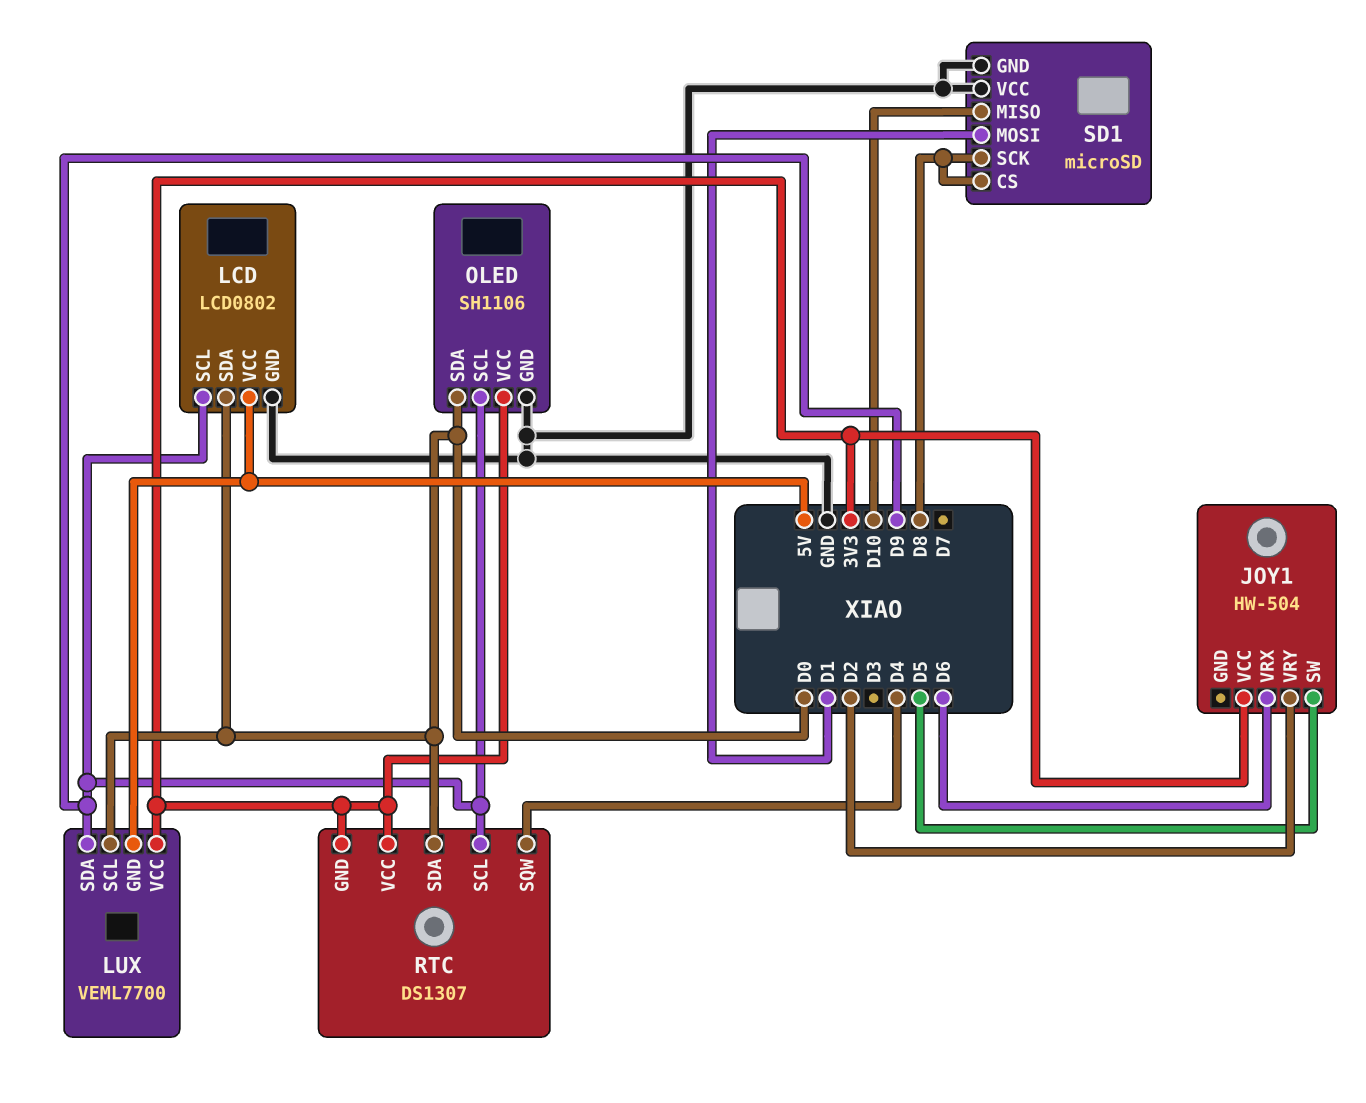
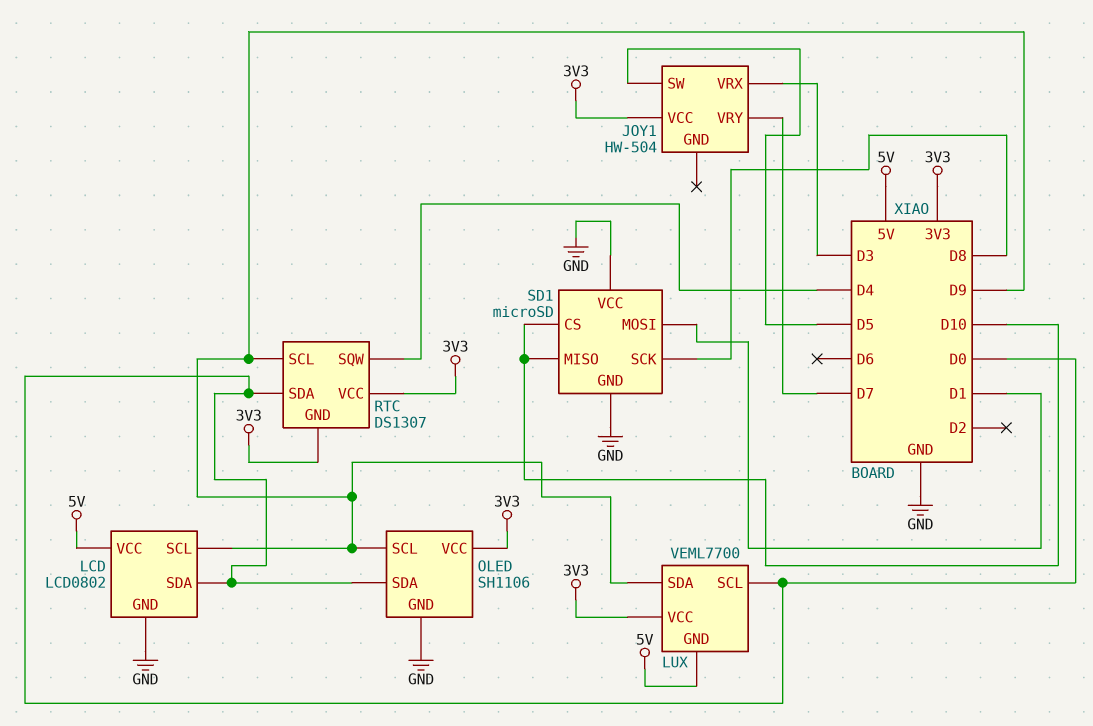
JOY1 pin VRX: D6 -> D3
JOY1 pin VRY: D2 -> D7
SD1 pin CS: D8 -> D10

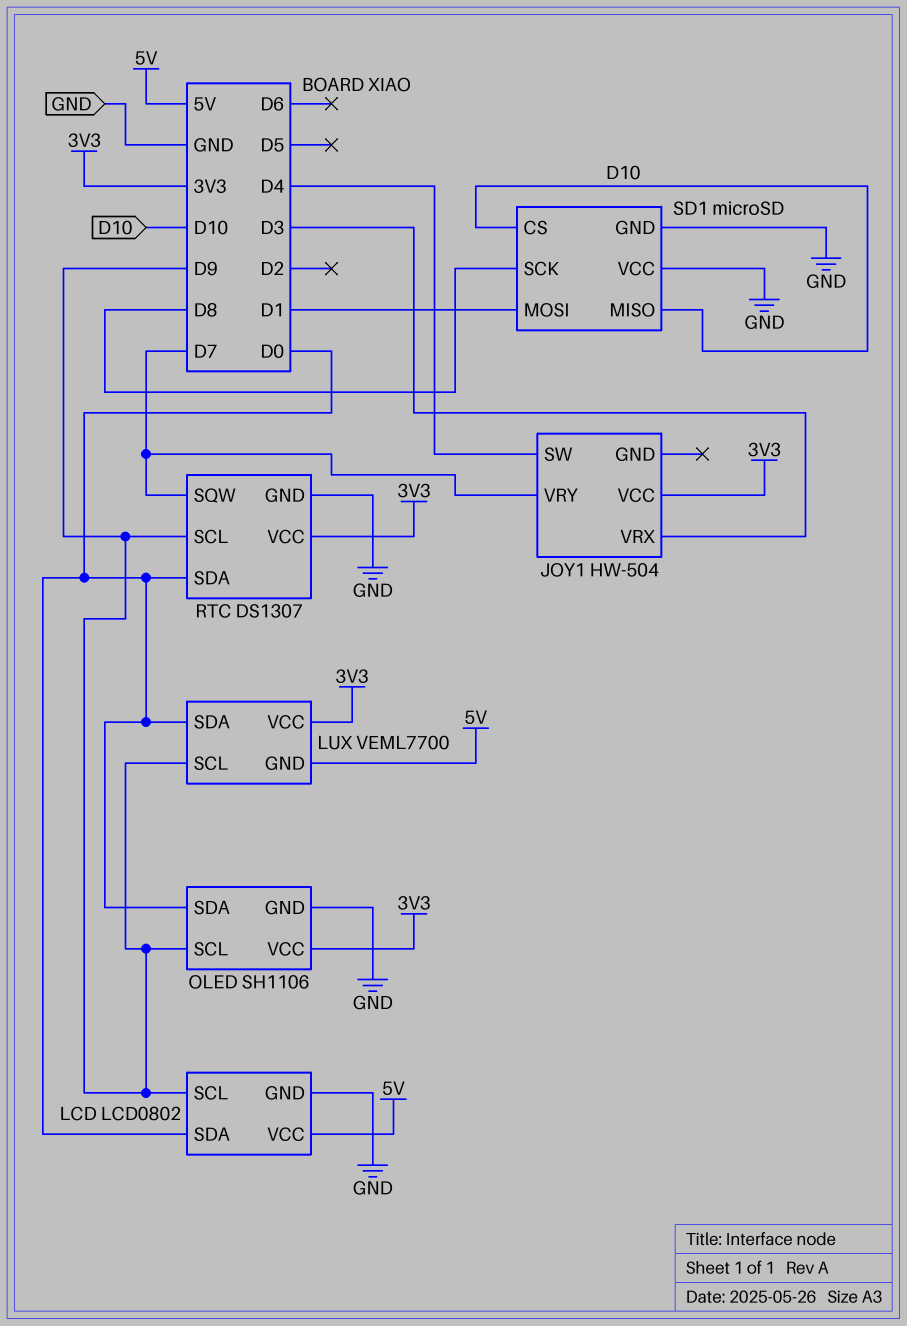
JOY1 pin SW: D5 -> D4
LUX pin SCL: D0 -> D9
LUX pin SDA: D9 -> D0
RTC pin GND: 3V3 -> GND
RTC pin SQW: D4 -> D7

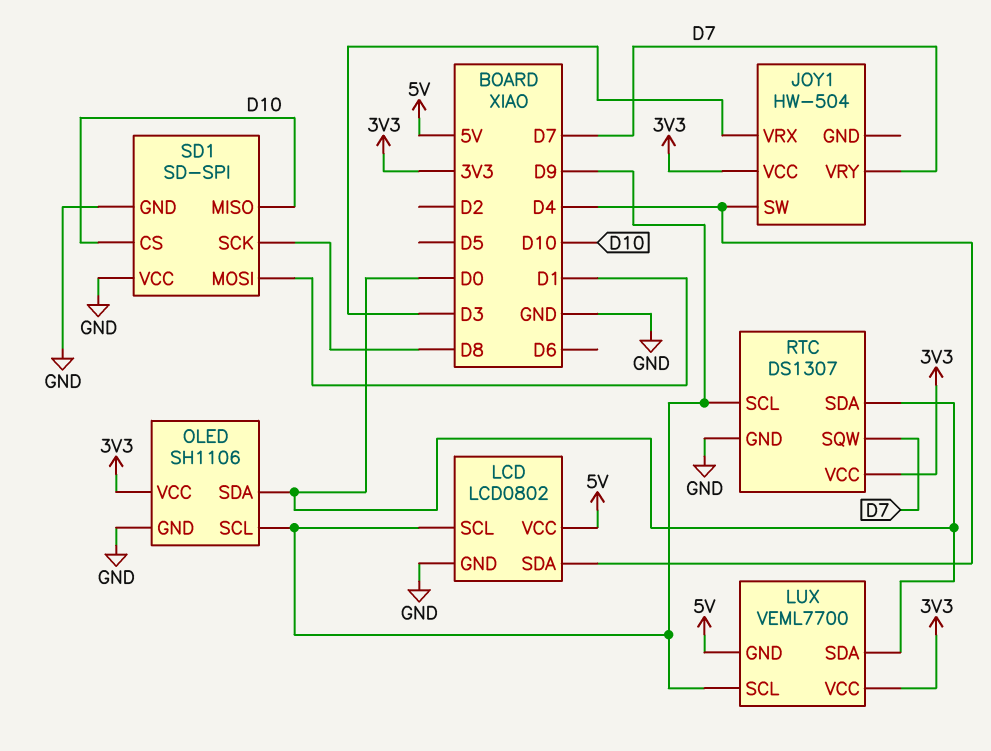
LCD pin SDA: D0 -> D4
SD1: microSD -> SD-SPI

